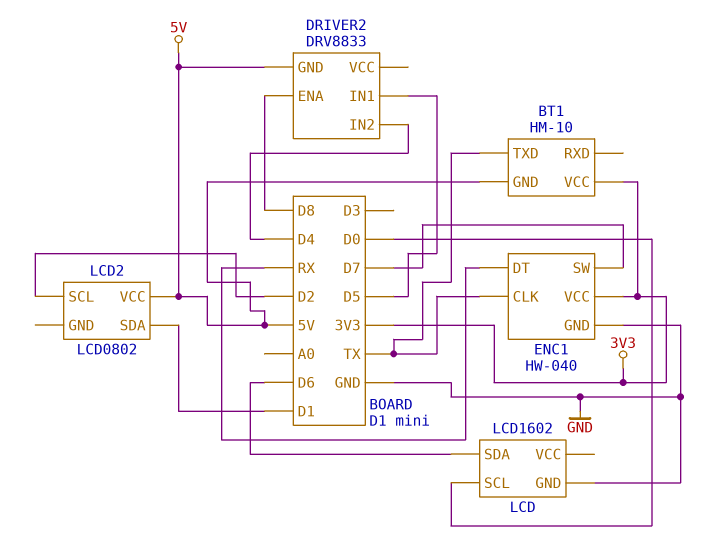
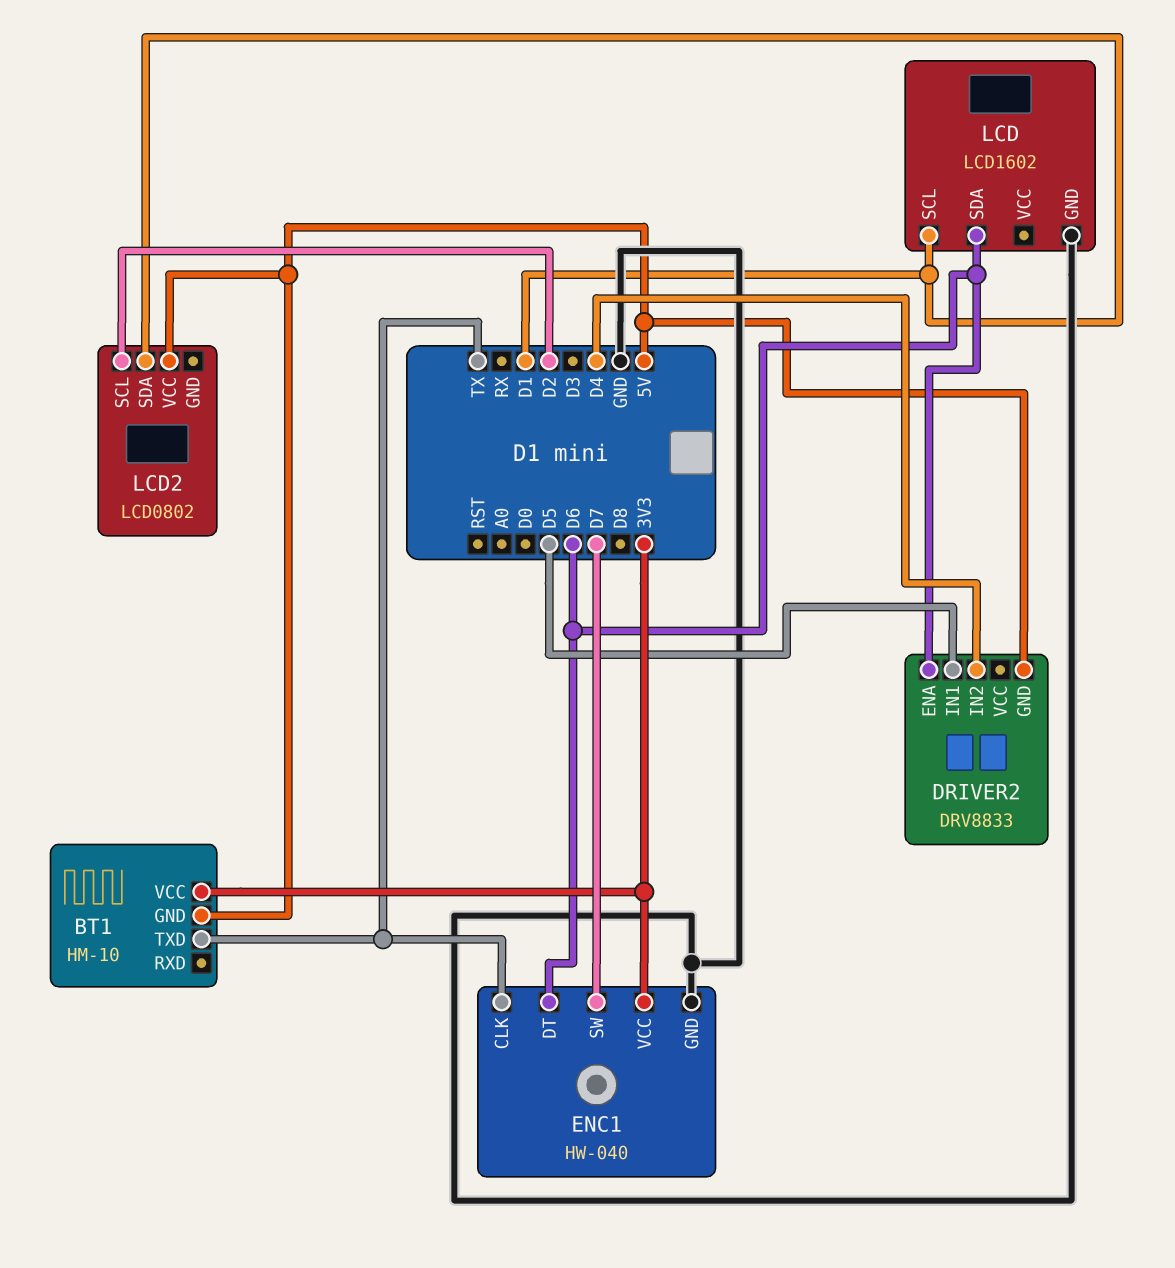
DRIVER2 pin ENA: D8 -> D6
ENC1 pin DT: RX -> D6
LCD pin SCL: D0 -> D1

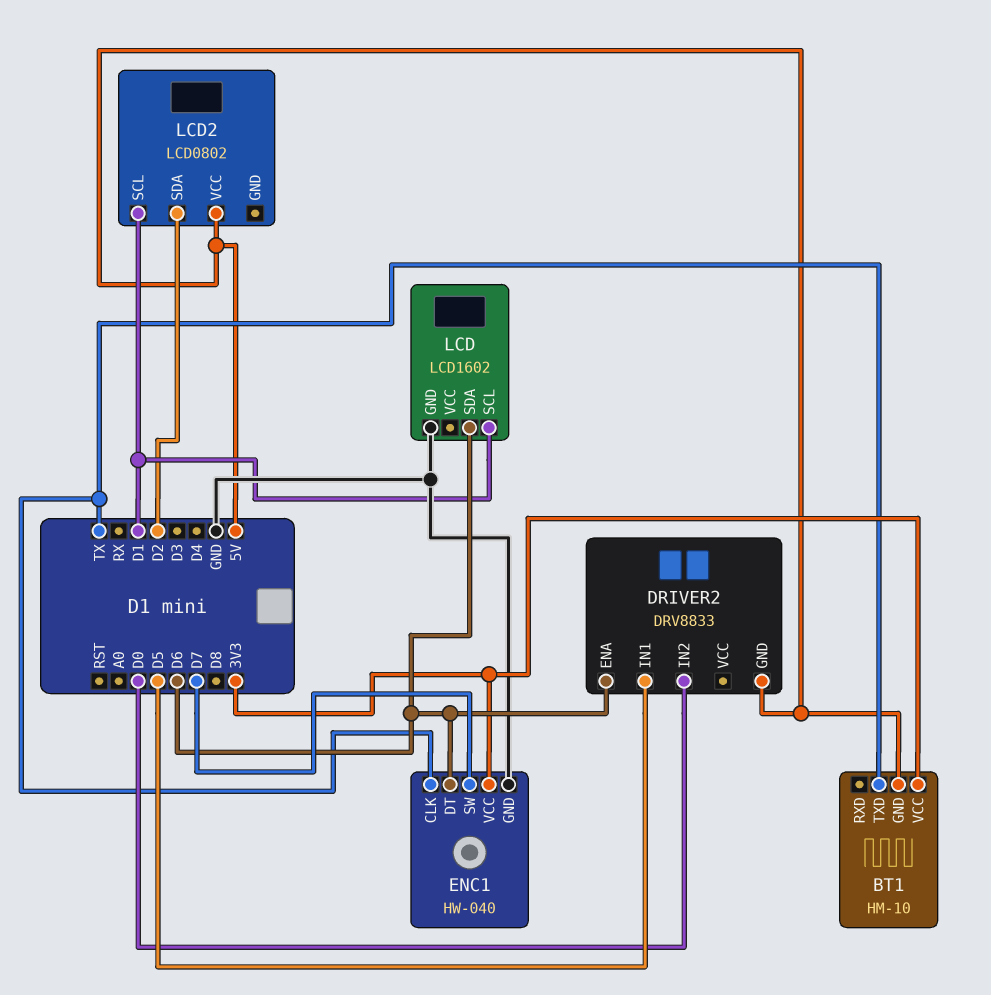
DRIVER2 pin IN2: D4 -> D0
LCD2 pin SCL: D2 -> D1
LCD2 pin SDA: D1 -> D2

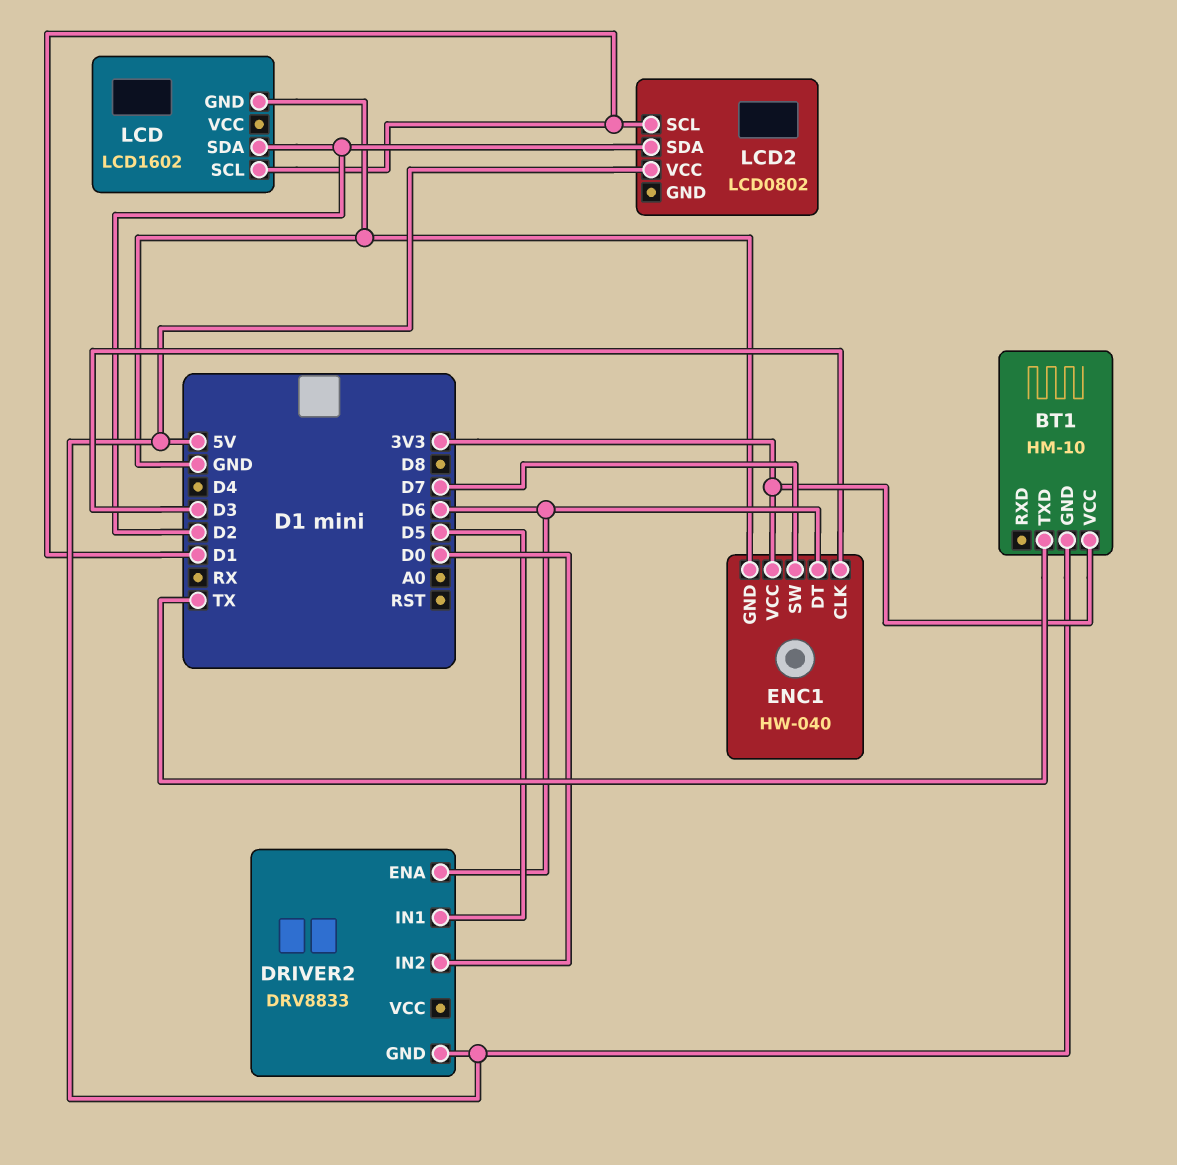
ENC1 pin CLK: TX -> D3
LCD pin SDA: D6 -> D2

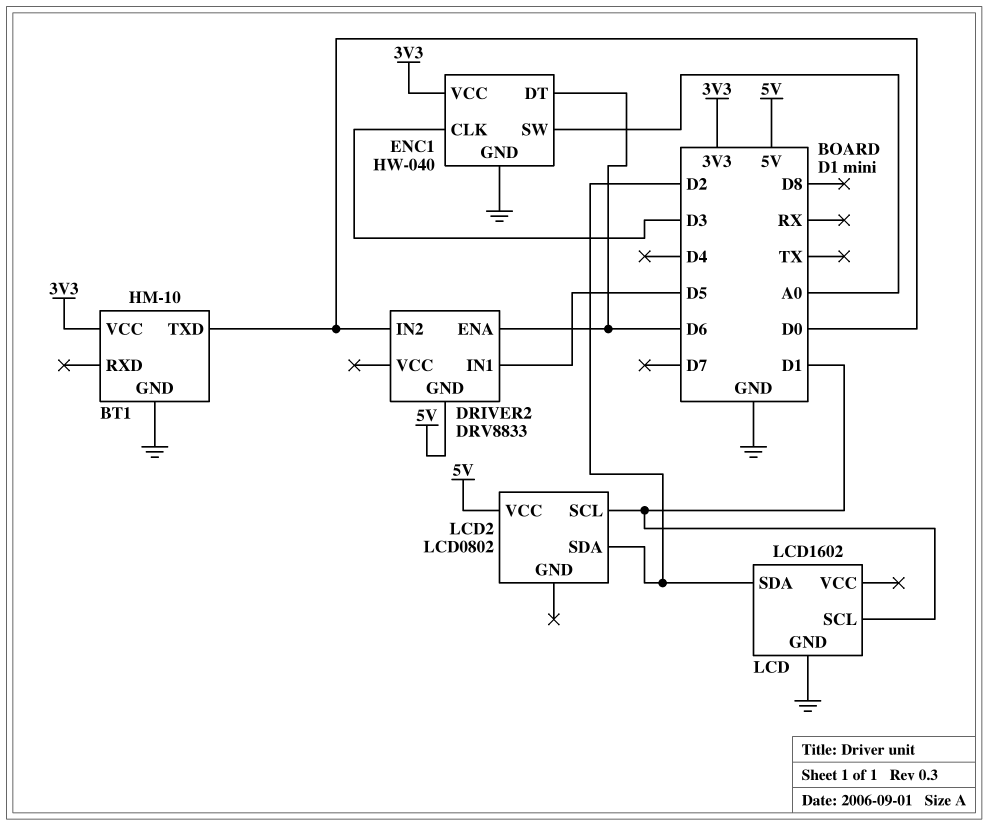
BT1 pin GND: 5V -> GND
BT1 pin TXD: TX -> D0
ENC1 pin SW: D7 -> A0

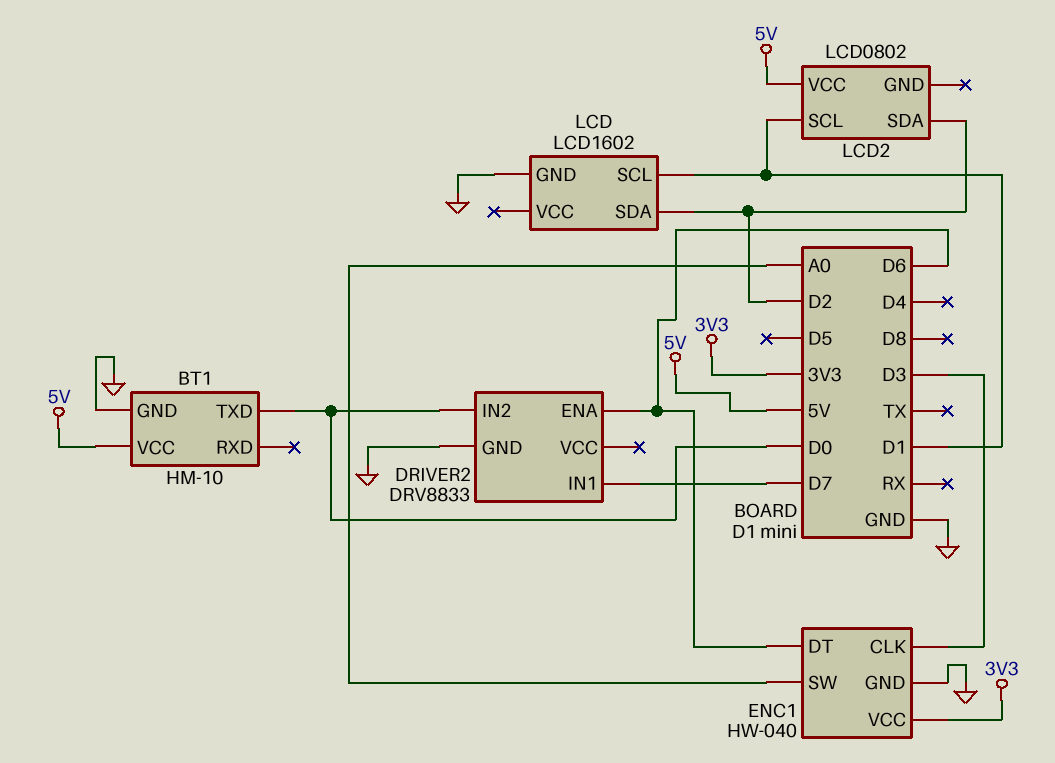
BT1 pin VCC: 3V3 -> 5V
DRIVER2 pin GND: 5V -> GND
DRIVER2 pin IN1: D5 -> D7

